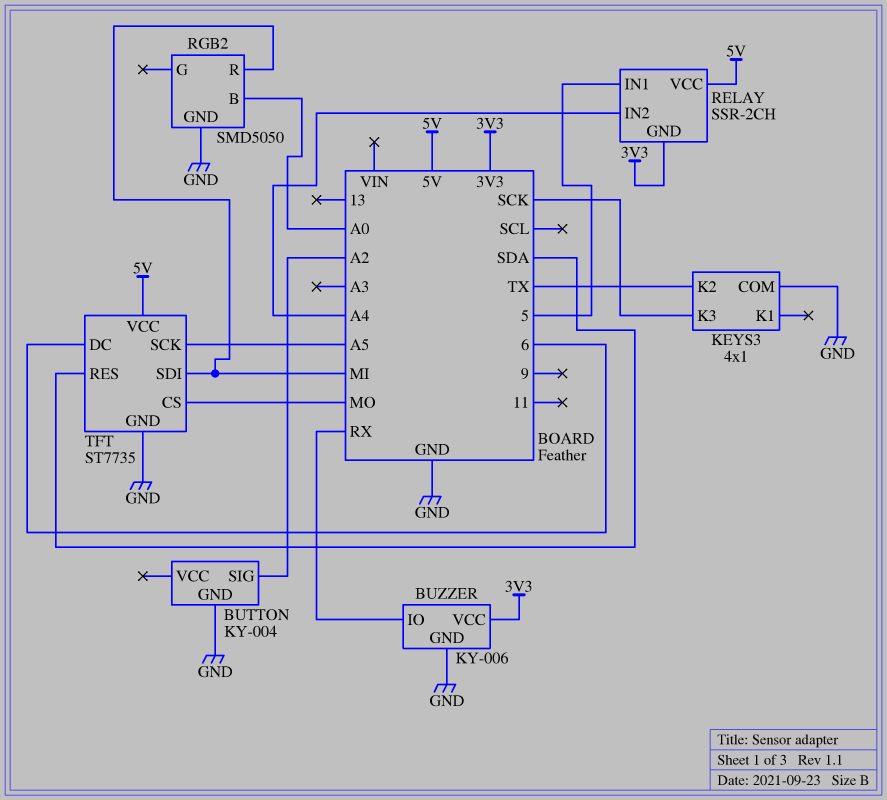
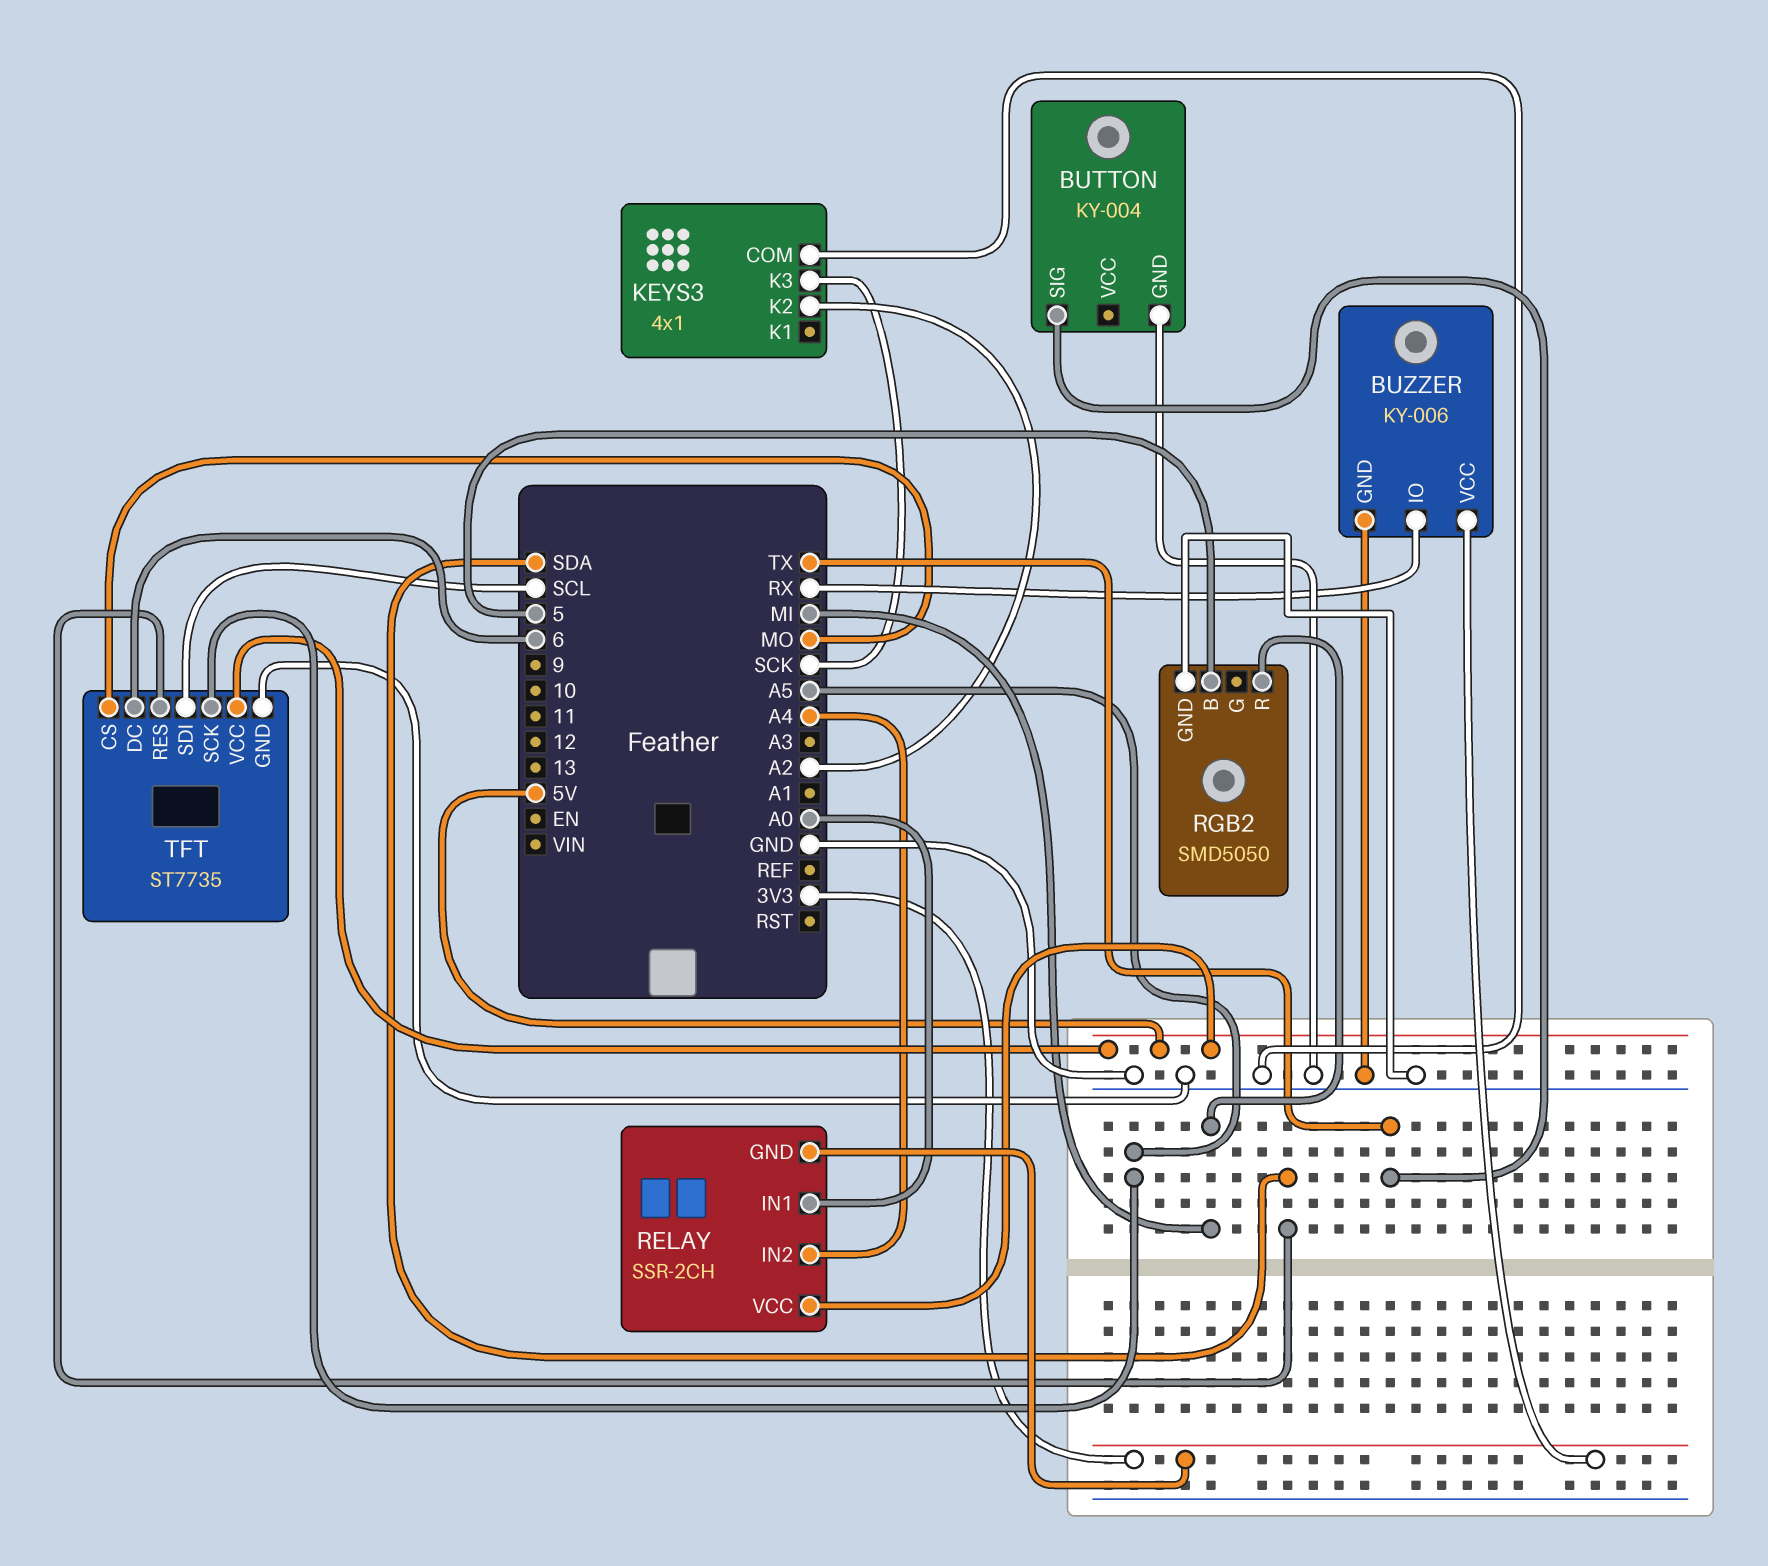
BUTTON pin SIG: A2 -> TX
KEYS3 pin K2: TX -> A2
RELAY pin IN1: 5 -> A0
RGB2 pin B: A0 -> 5
TFT pin SDI: MI -> SCL

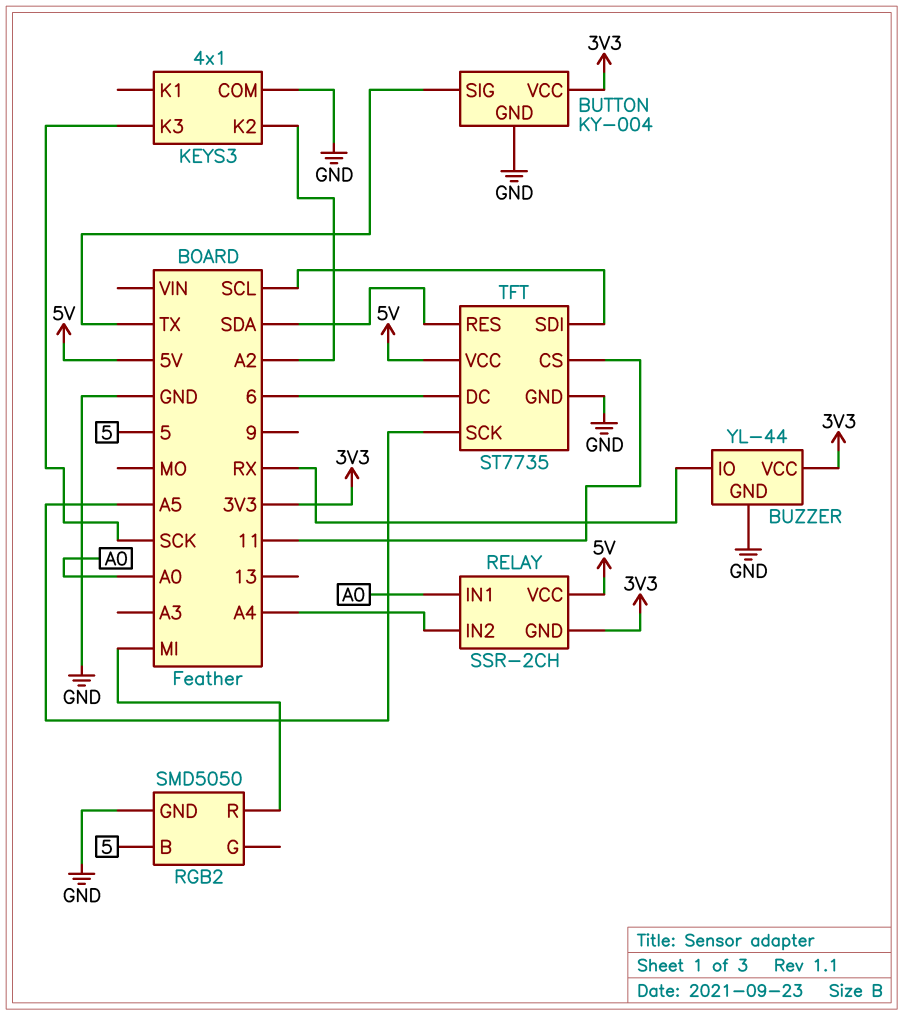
BUTTON pin VCC: none -> 3V3
BUZZER: KY-006 -> YL-44
TFT pin CS: MO -> 11

